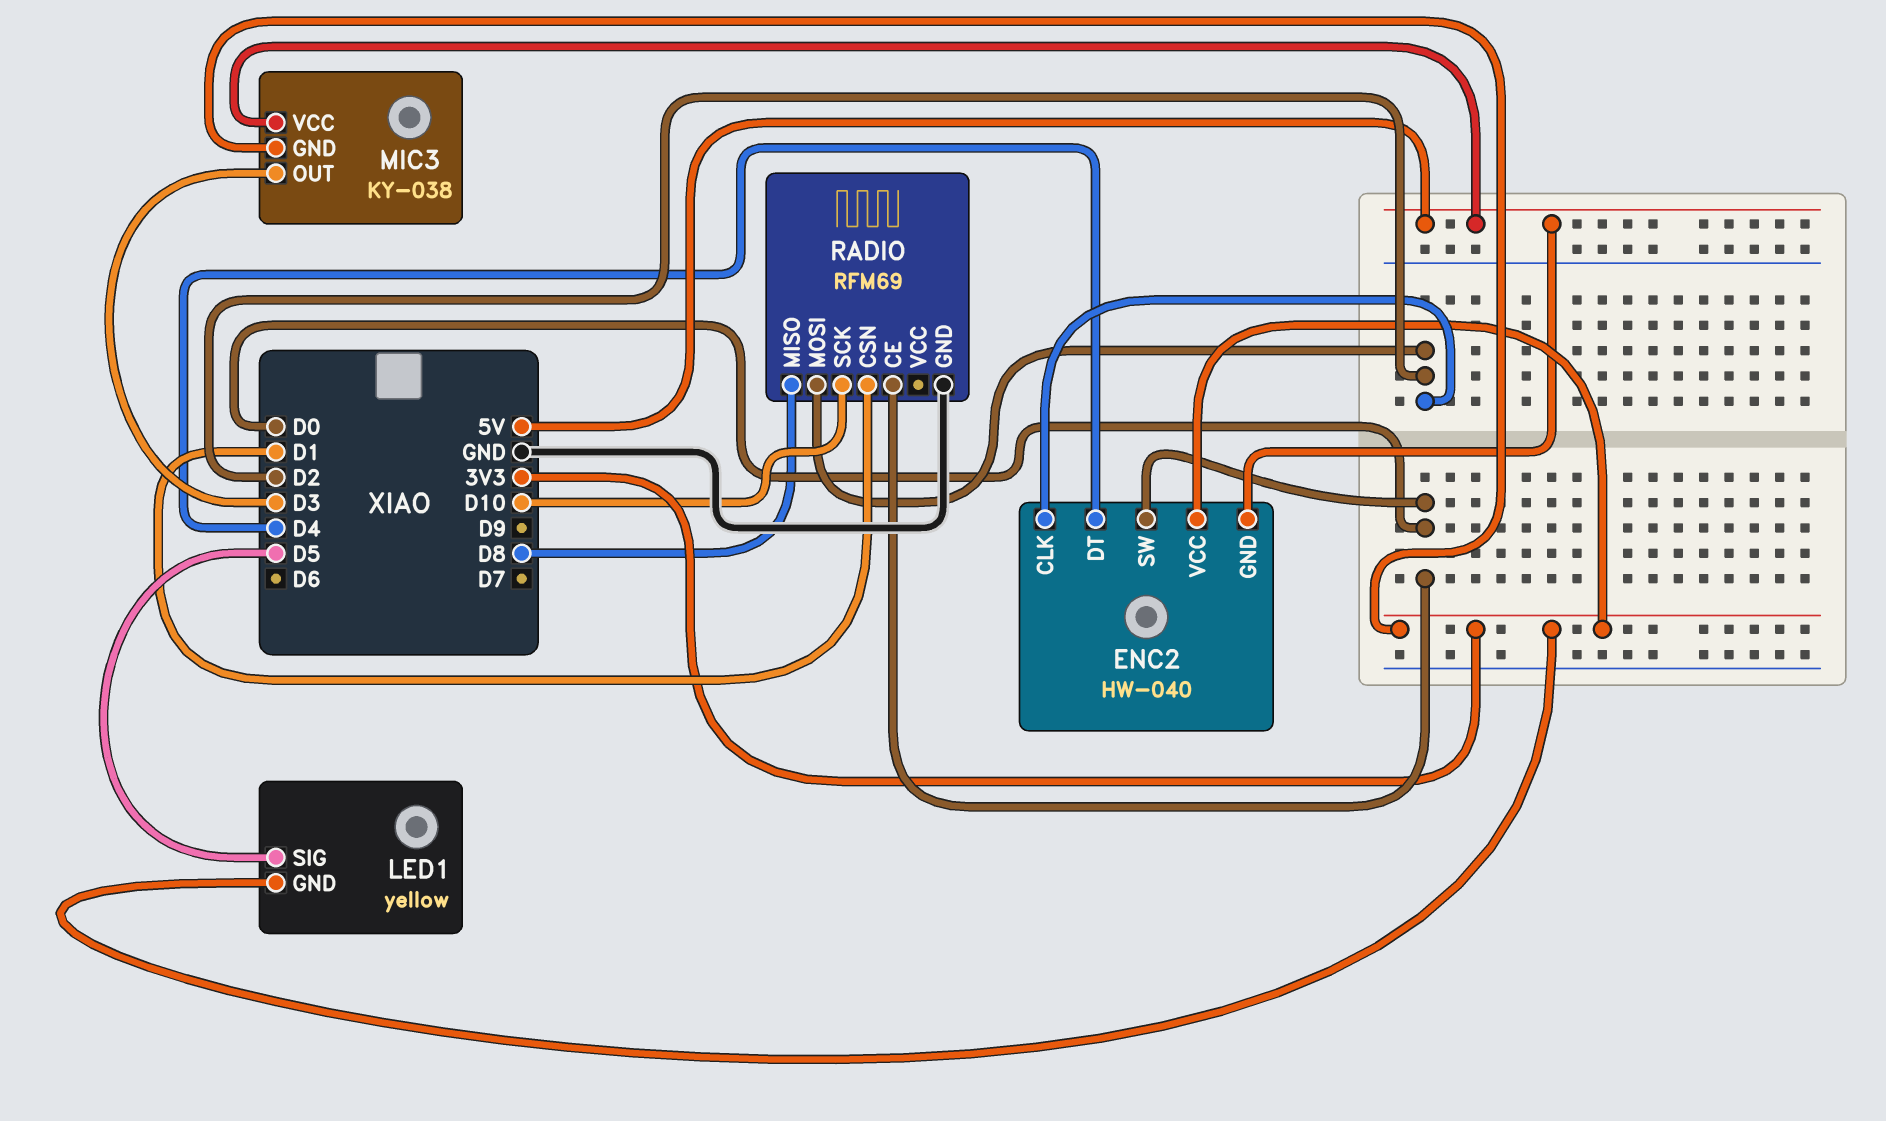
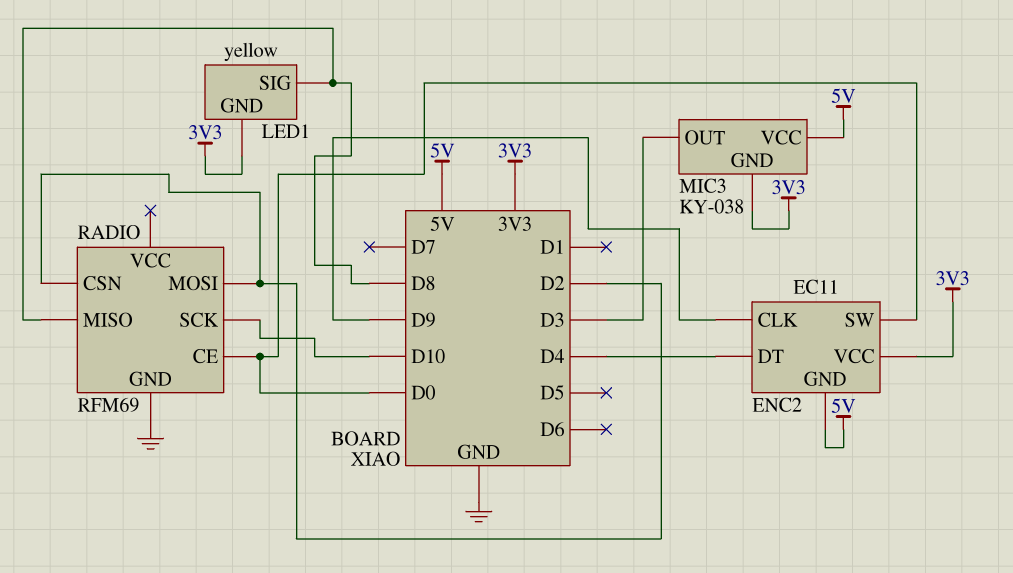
ENC2: HW-040 -> EC11
ENC2 pin CLK: D2 -> D9
LED1 pin SIG: D5 -> D8
RADIO pin CSN: D1 -> D2

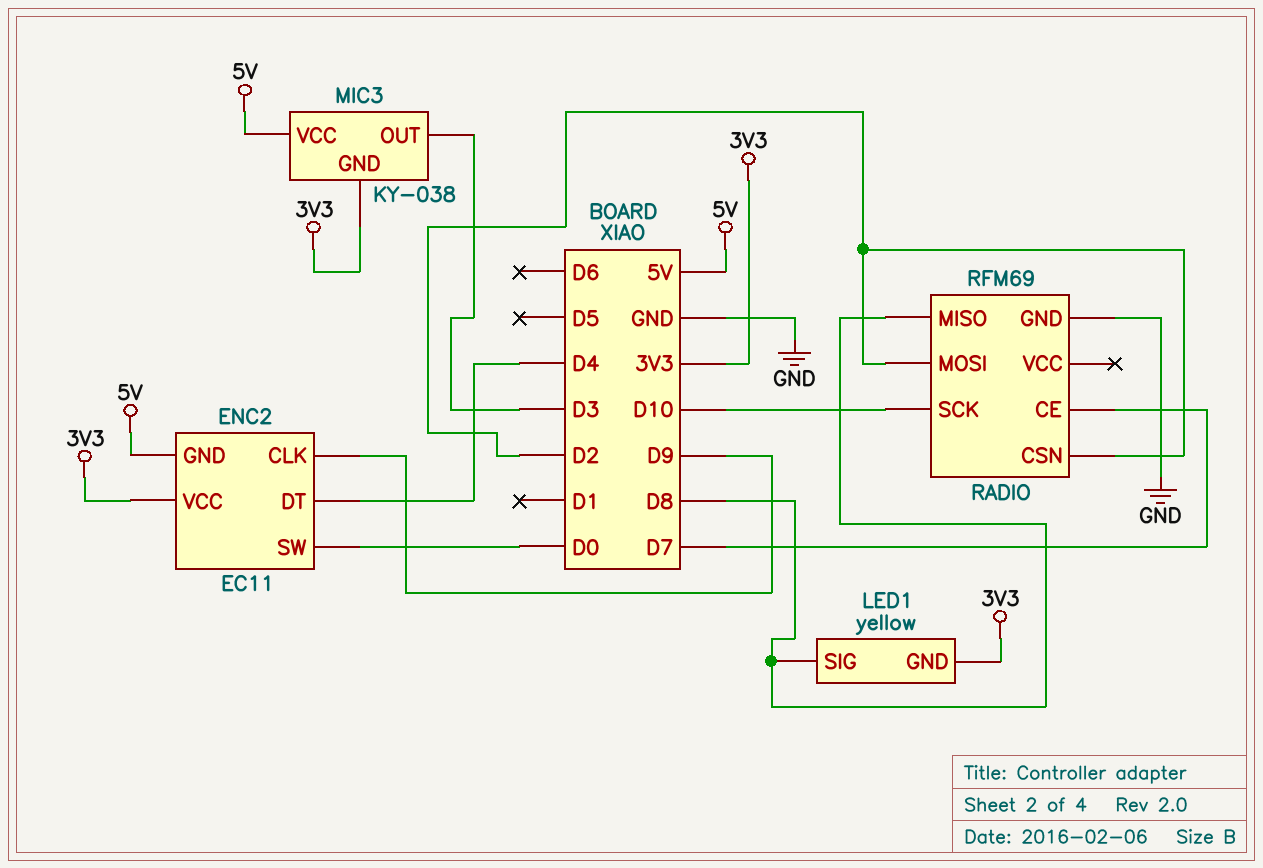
RADIO pin CE: D0 -> D7

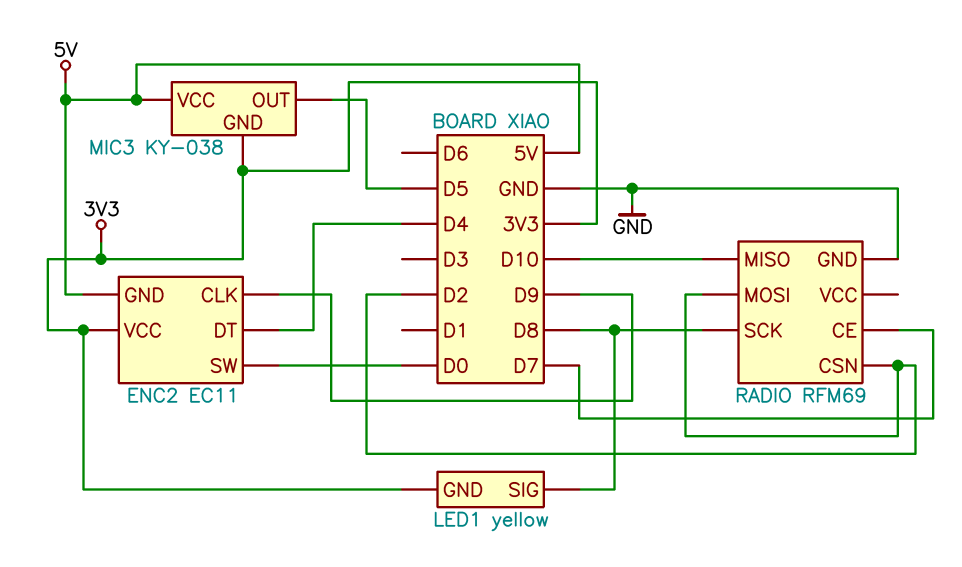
MIC3 pin OUT: D3 -> D5
RADIO pin MISO: D8 -> D10
RADIO pin SCK: D10 -> D8

